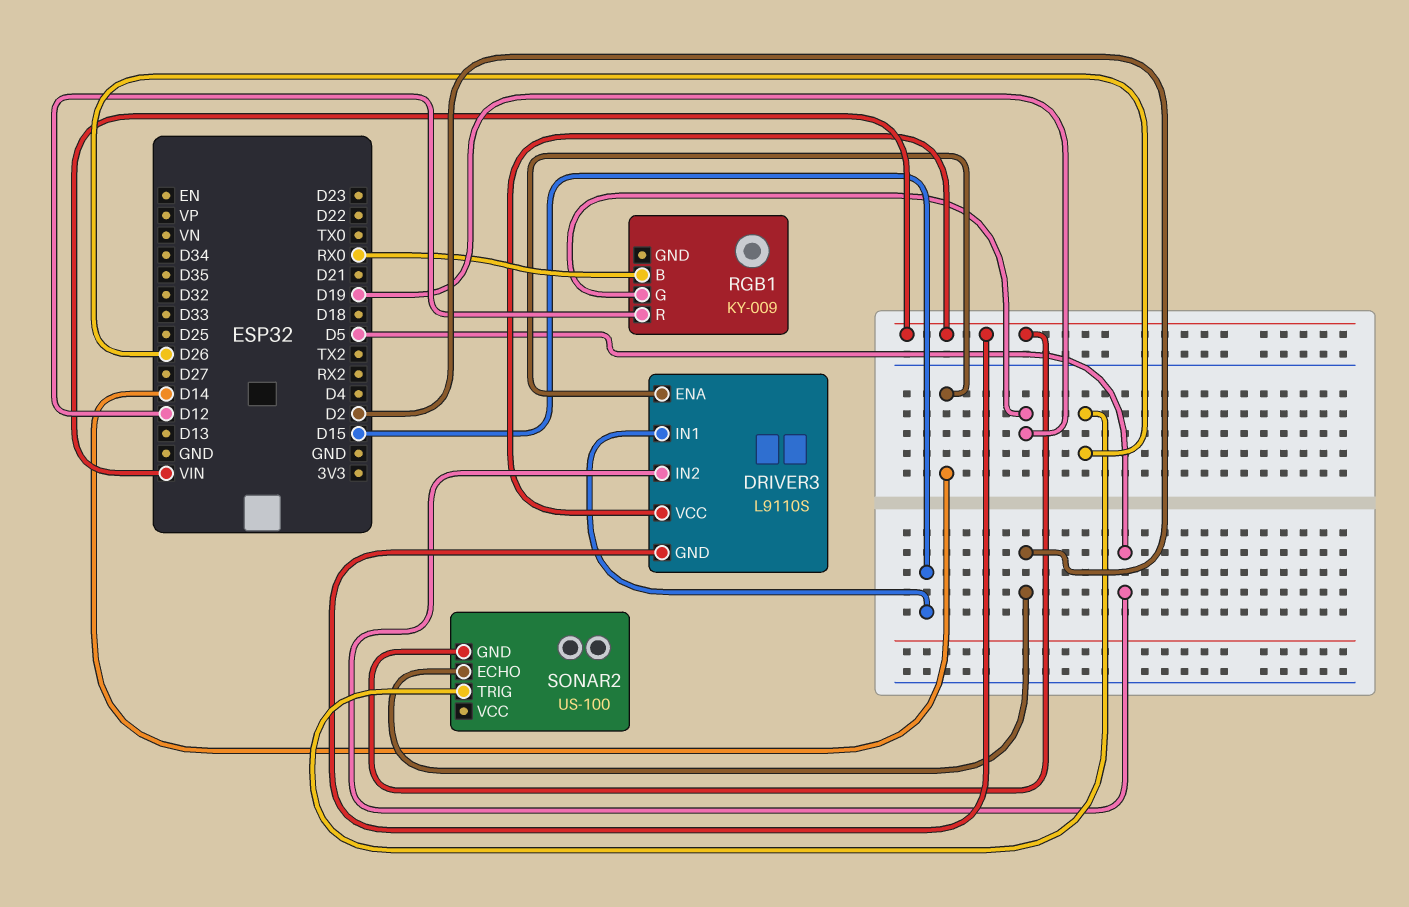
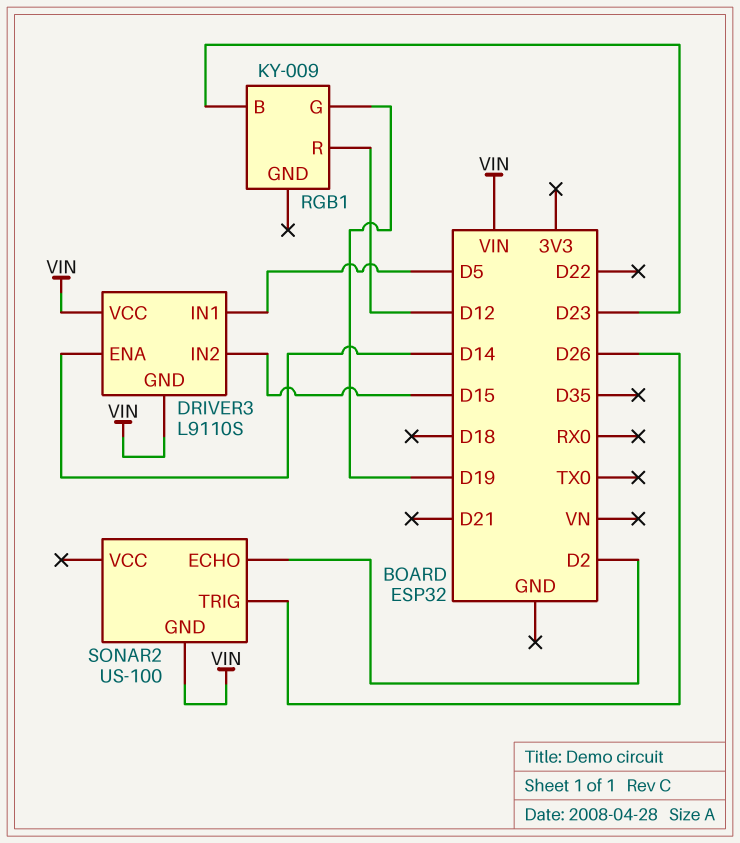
DRIVER3 pin IN1: D15 -> D5
DRIVER3 pin IN2: D5 -> D15
RGB1 pin B: RX0 -> D23

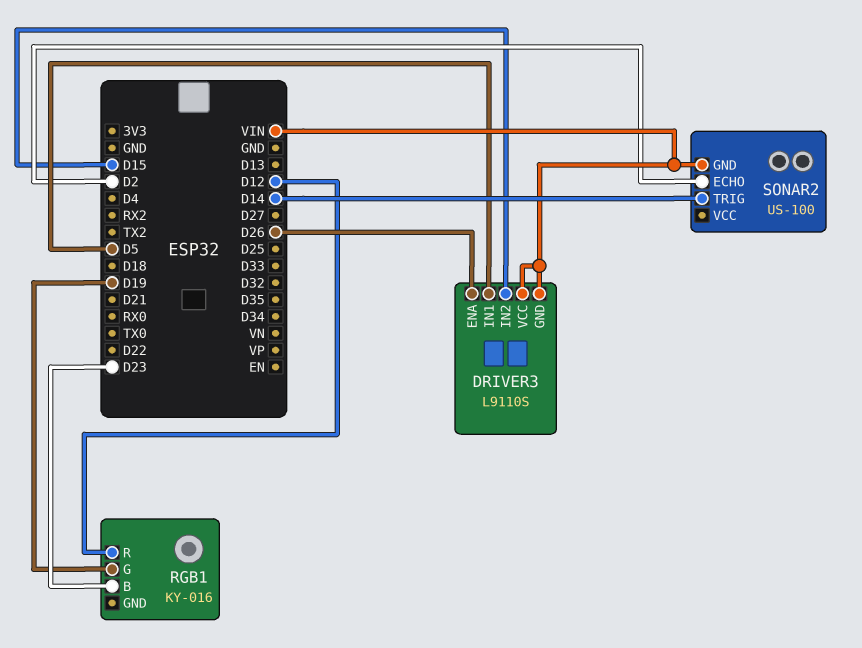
DRIVER3 pin ENA: D14 -> D26
RGB1: KY-009 -> KY-016
SONAR2 pin TRIG: D26 -> D14

